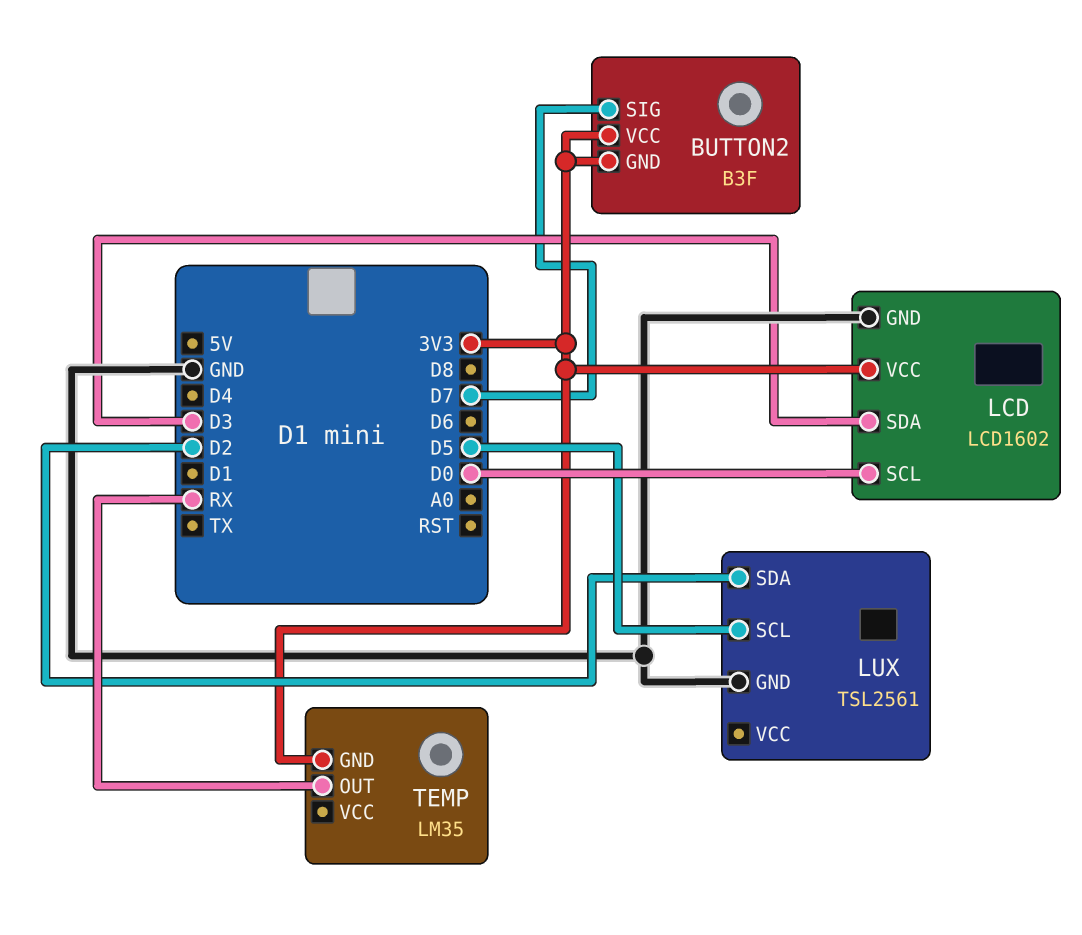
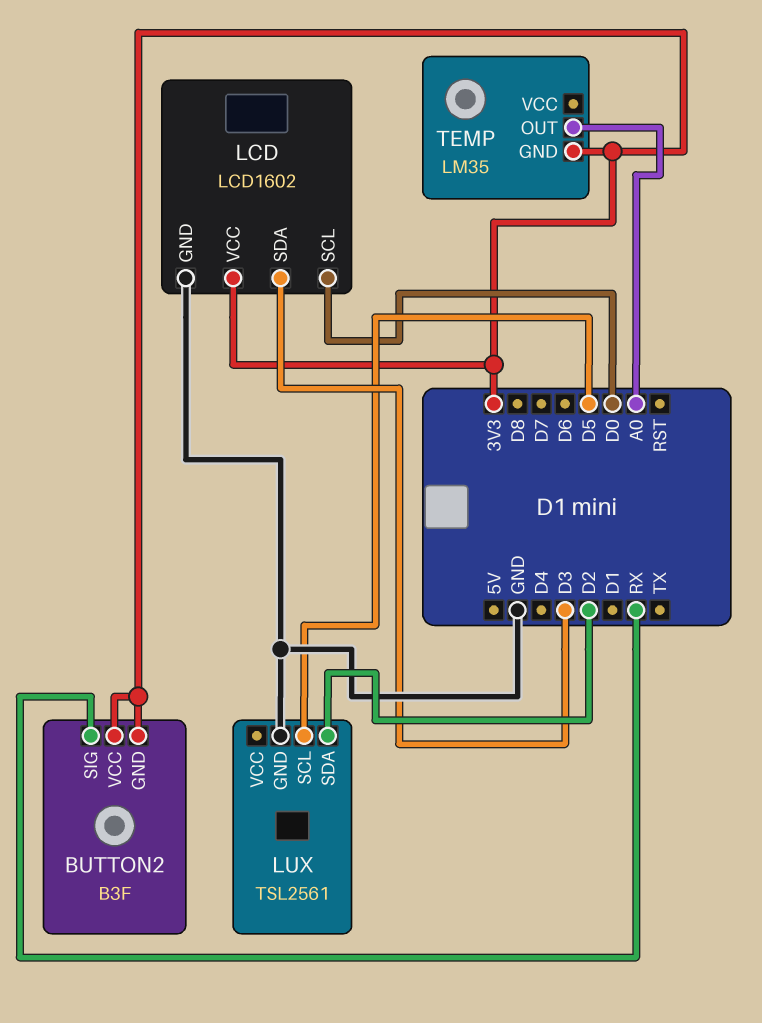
BUTTON2 pin SIG: D7 -> RX
TEMP pin OUT: RX -> A0

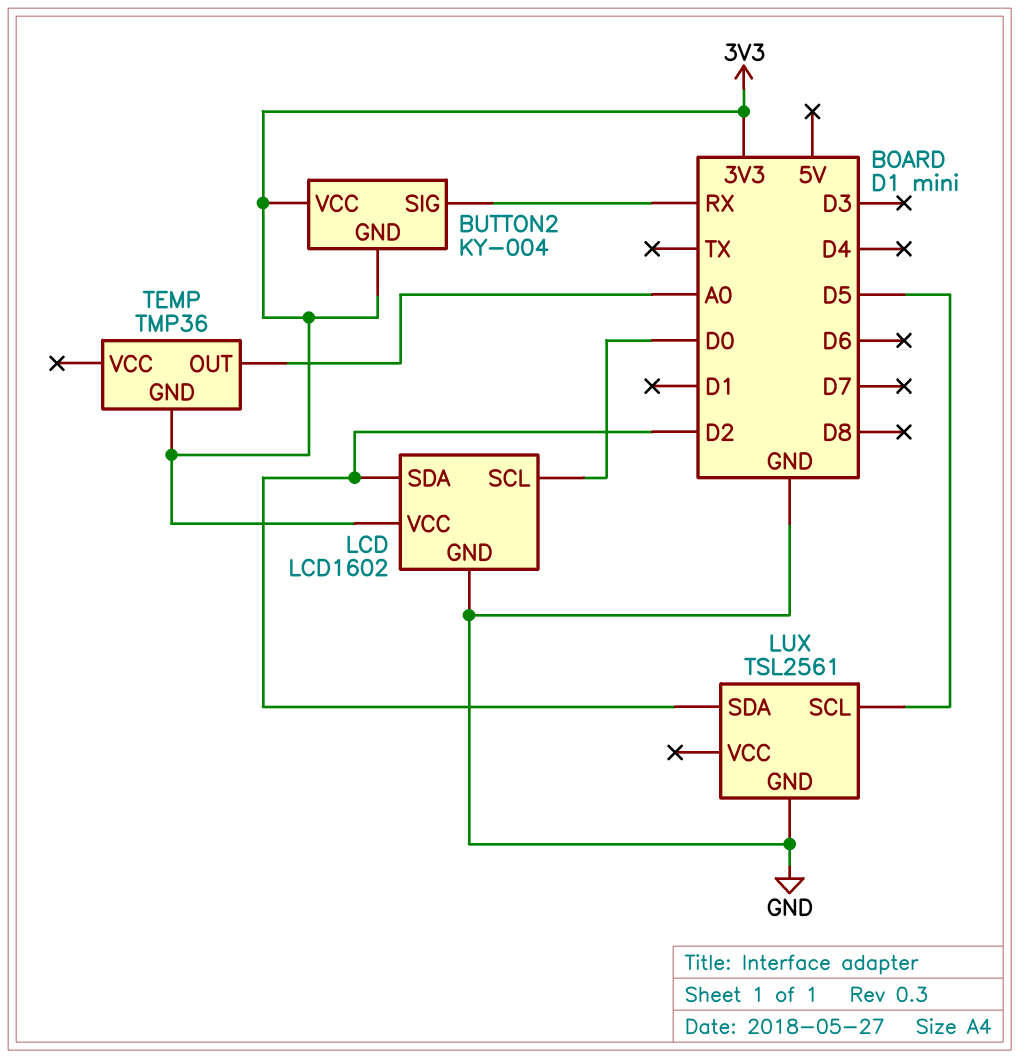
BUTTON2: B3F -> KY-004
LCD pin SDA: D3 -> D2
TEMP: LM35 -> TMP36

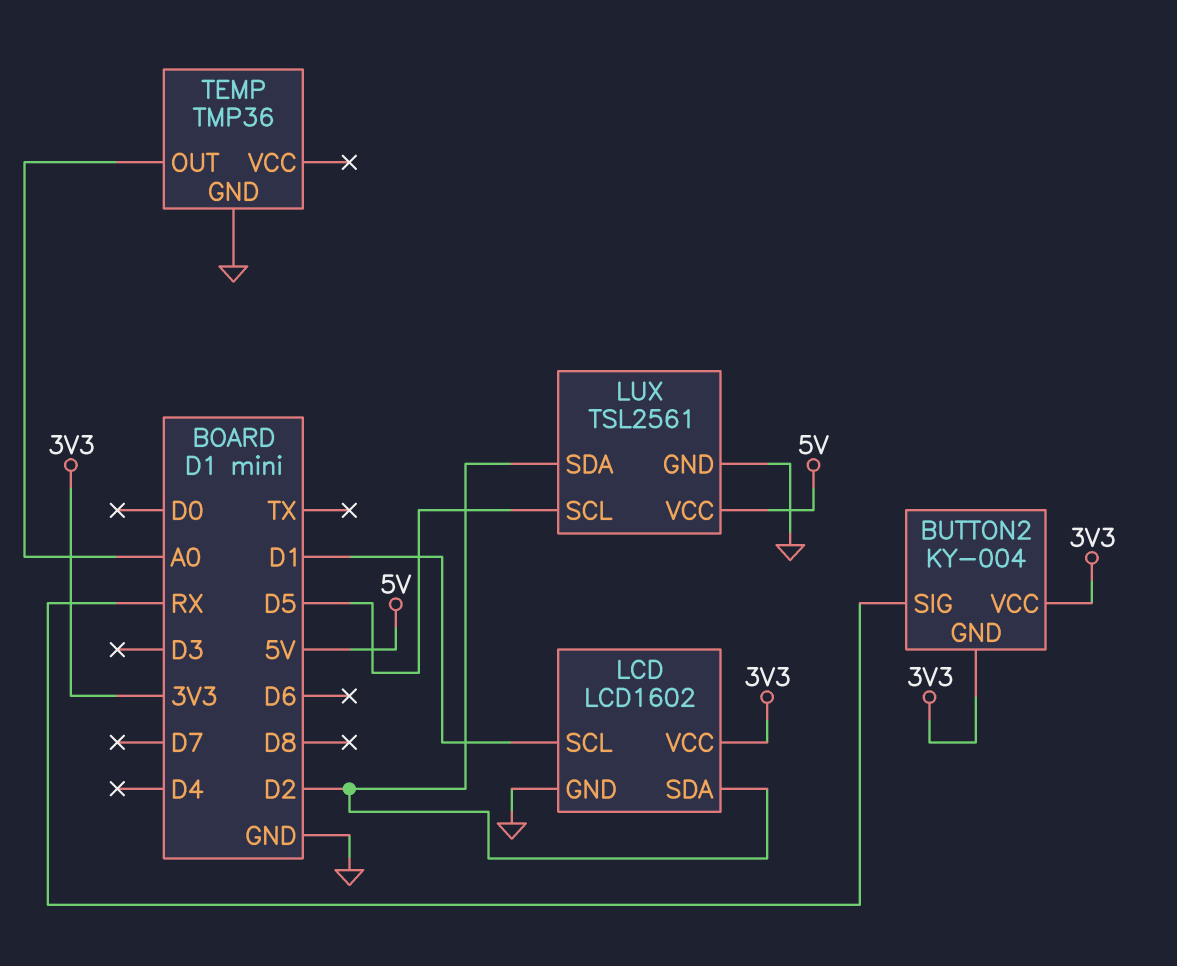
LCD pin SCL: D0 -> D1
LUX pin VCC: none -> 5V
TEMP pin GND: 3V3 -> GND

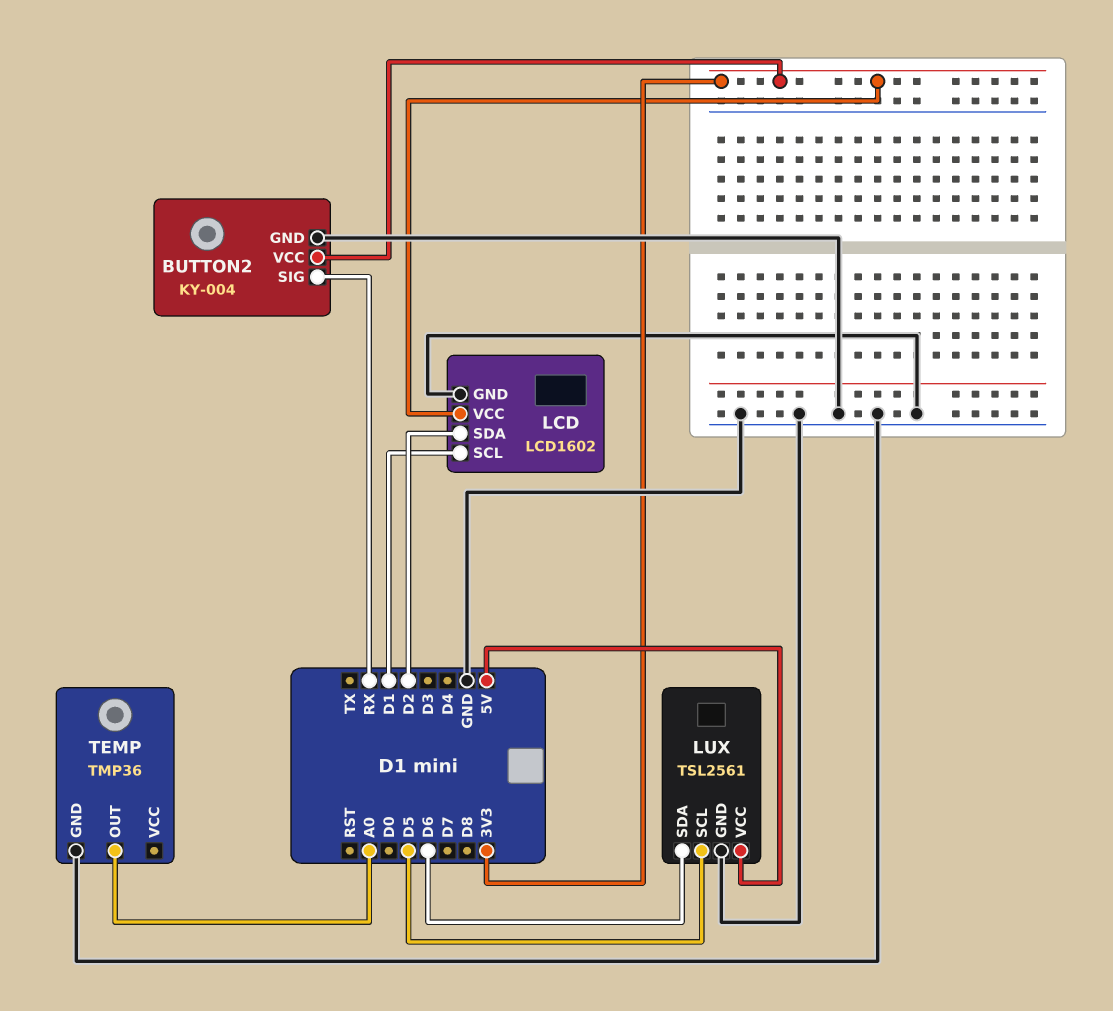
BUTTON2 pin GND: 3V3 -> GND
LUX pin SDA: D2 -> D6

